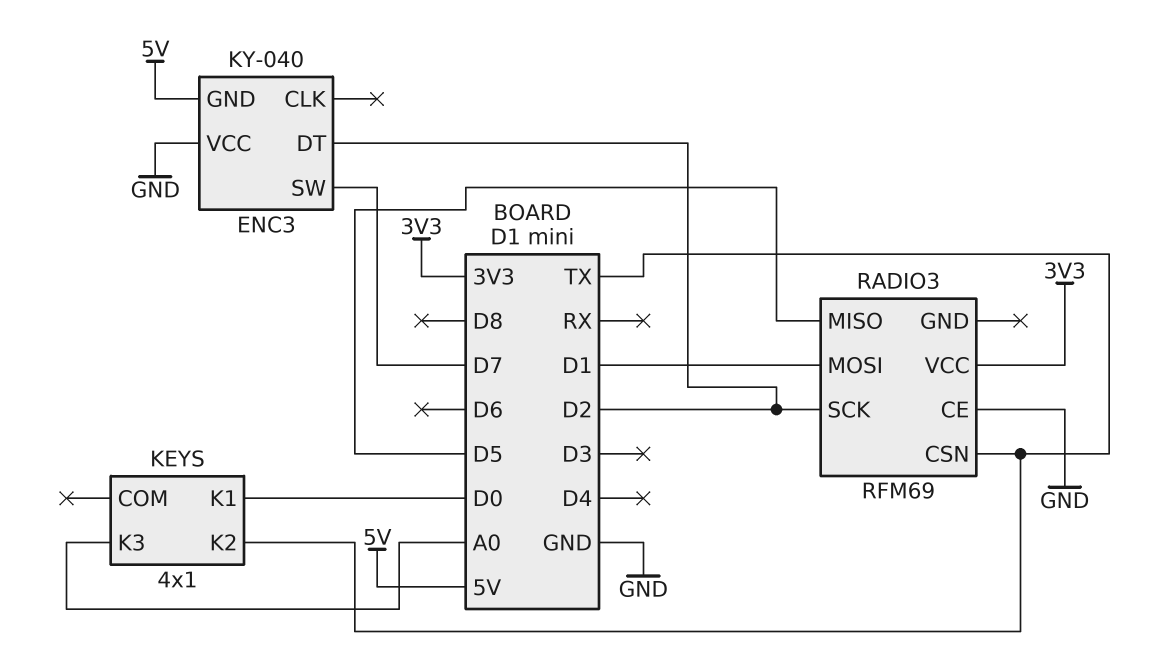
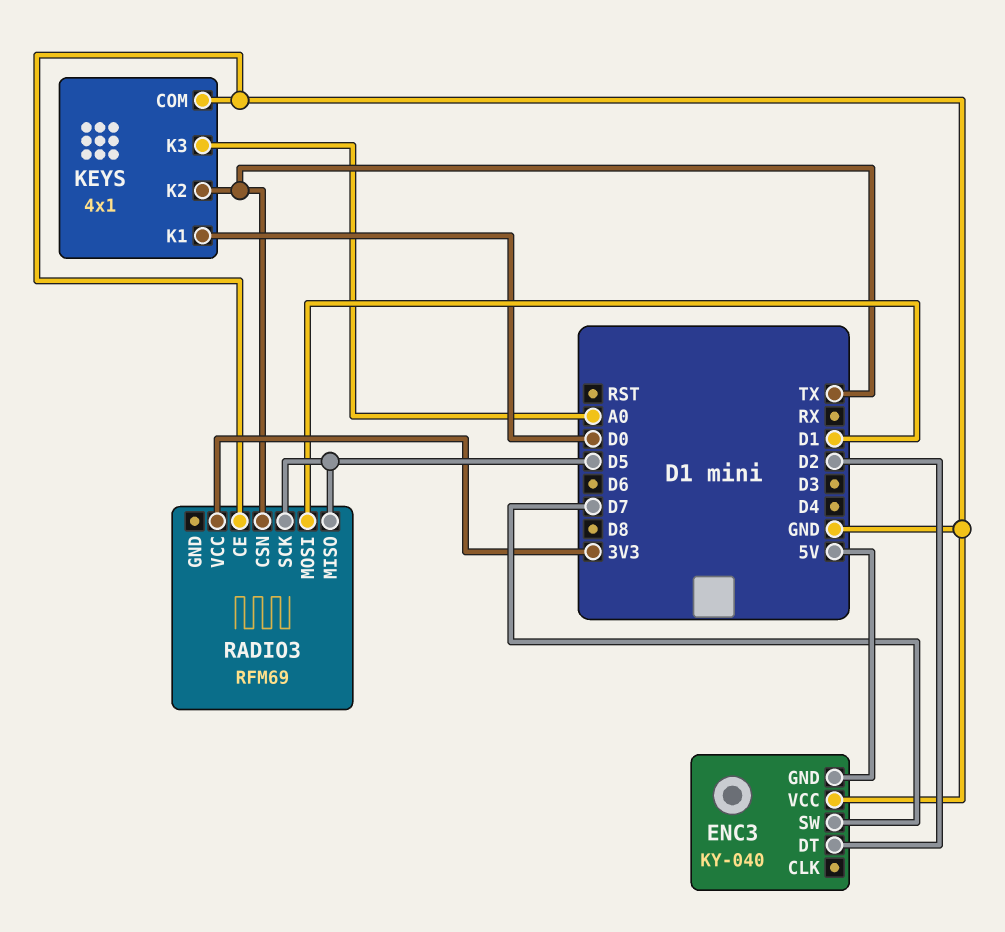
KEYS pin COM: none -> GND
RADIO3 pin SCK: D2 -> D5

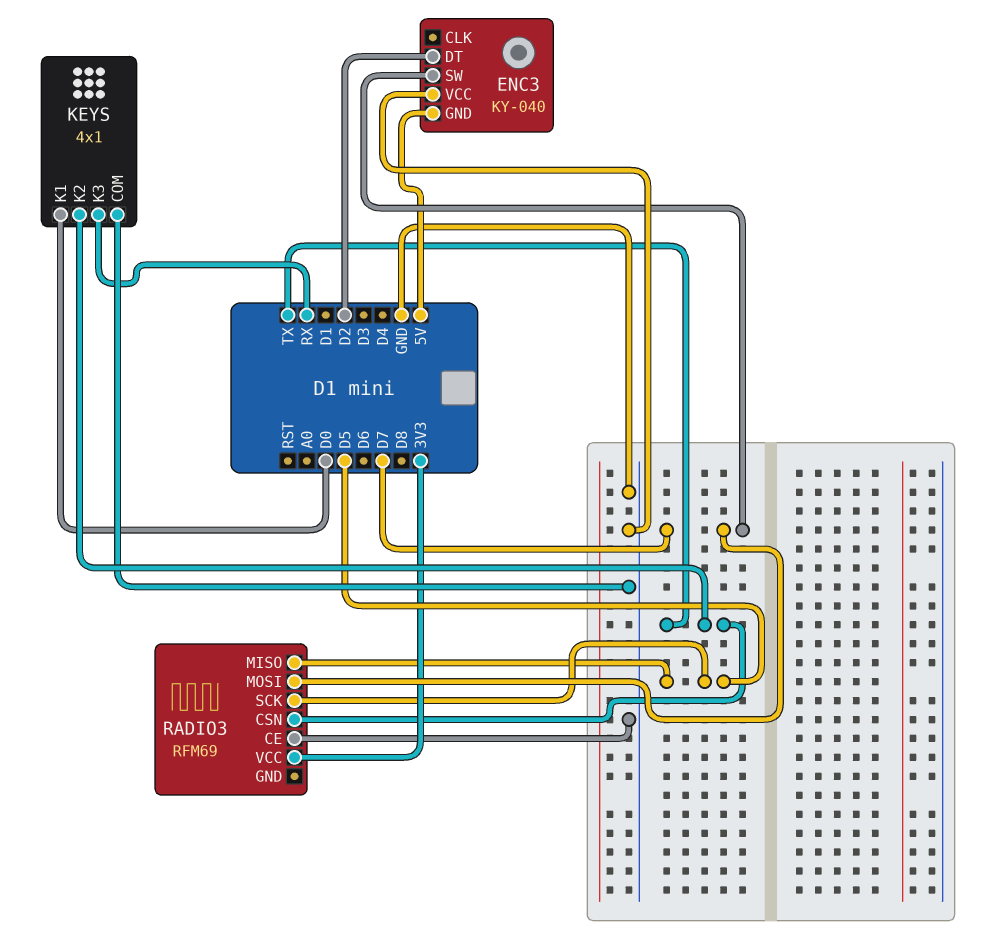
KEYS pin K3: A0 -> RX
RADIO3 pin MOSI: D1 -> D7

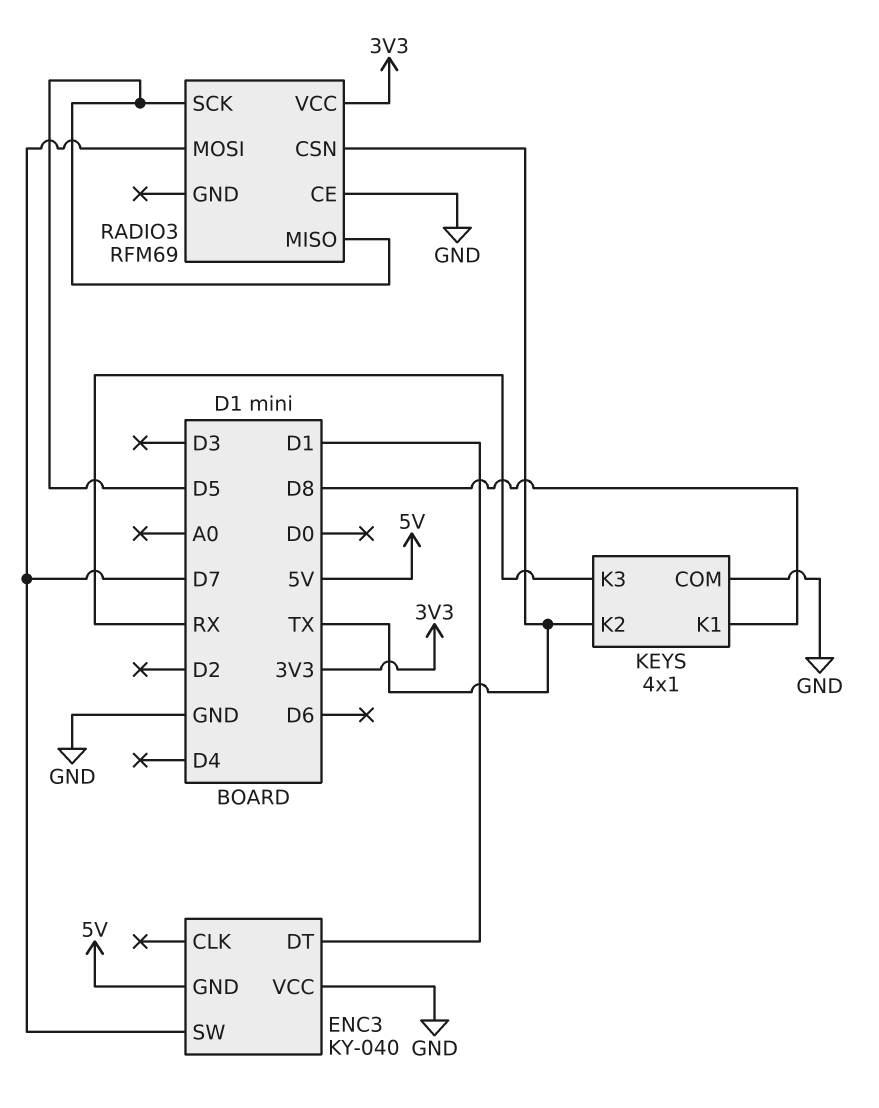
ENC3 pin DT: D2 -> D1
KEYS pin K1: D0 -> D8

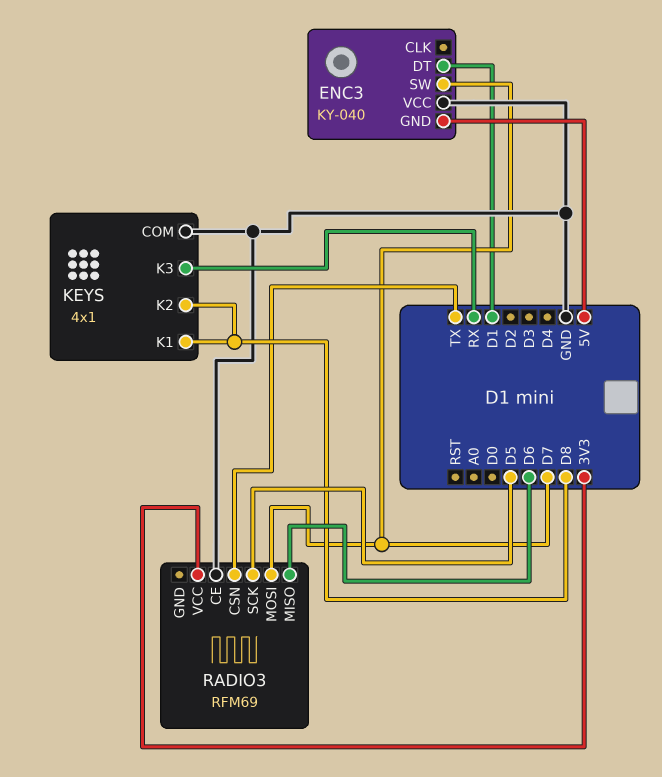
KEYS pin K2: TX -> D8
RADIO3 pin MISO: D5 -> D6

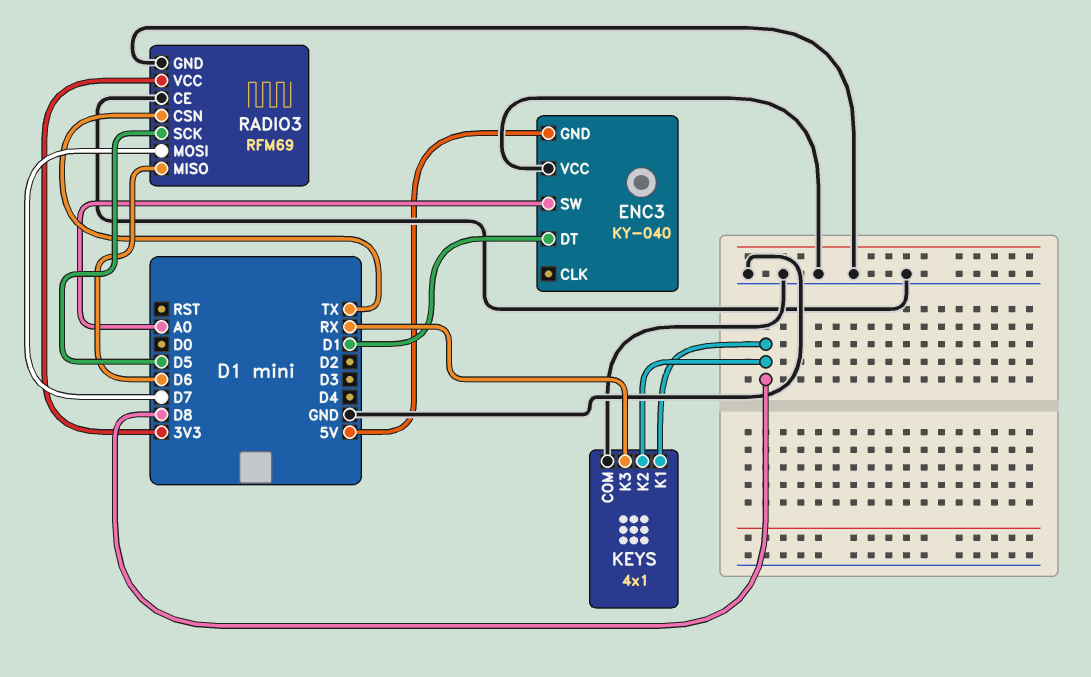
ENC3 pin SW: D7 -> A0
RADIO3 pin GND: none -> GND

